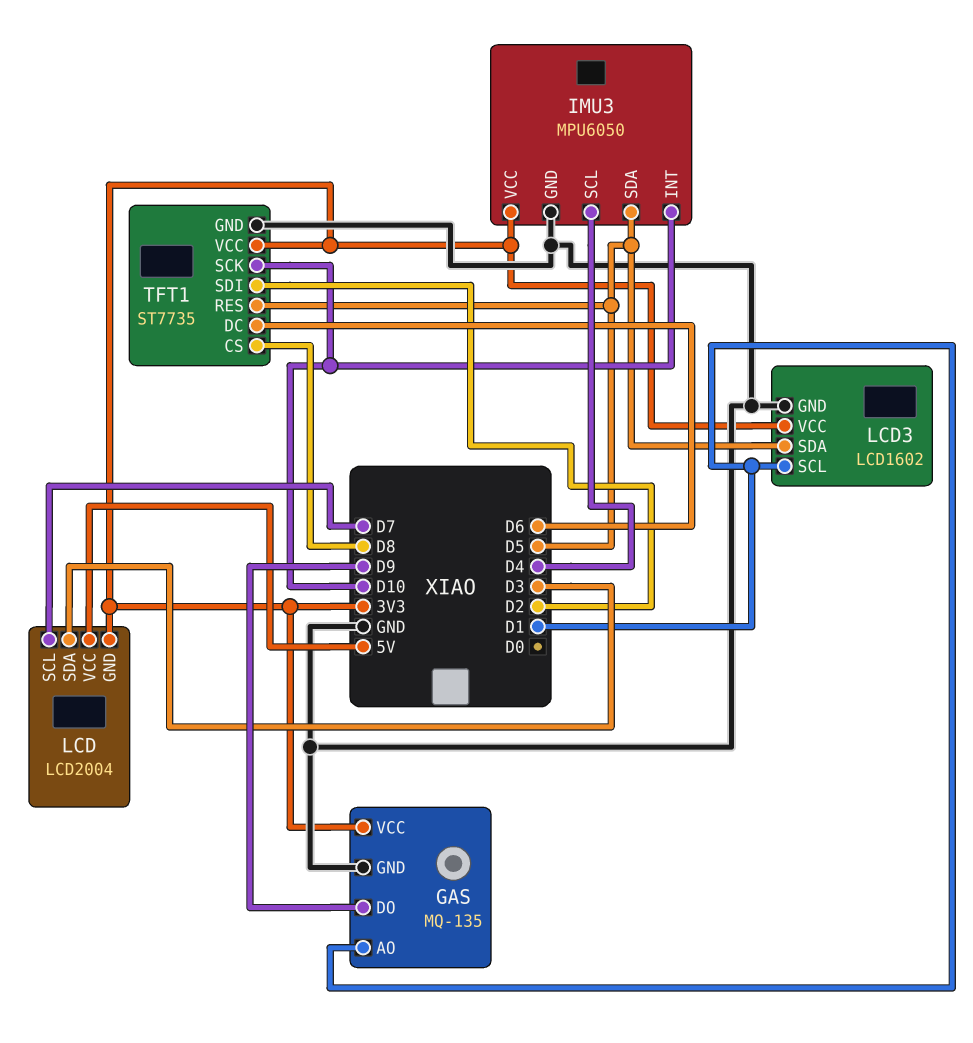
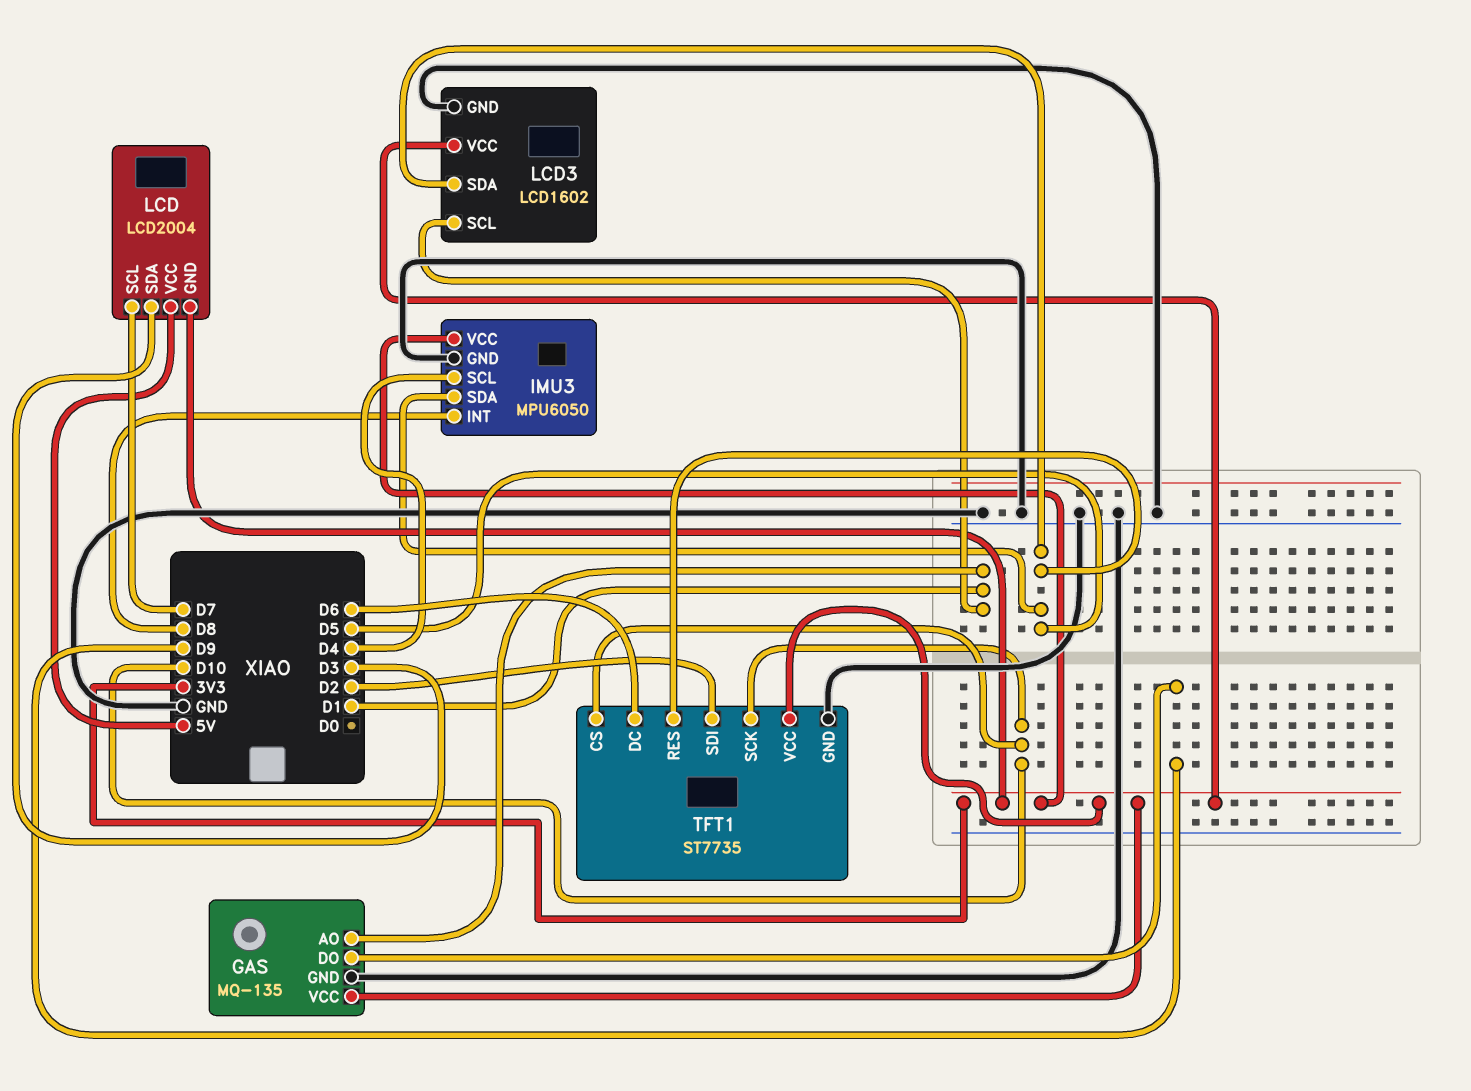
IMU3 pin INT: D10 -> D8
TFT1 pin CS: D8 -> D10

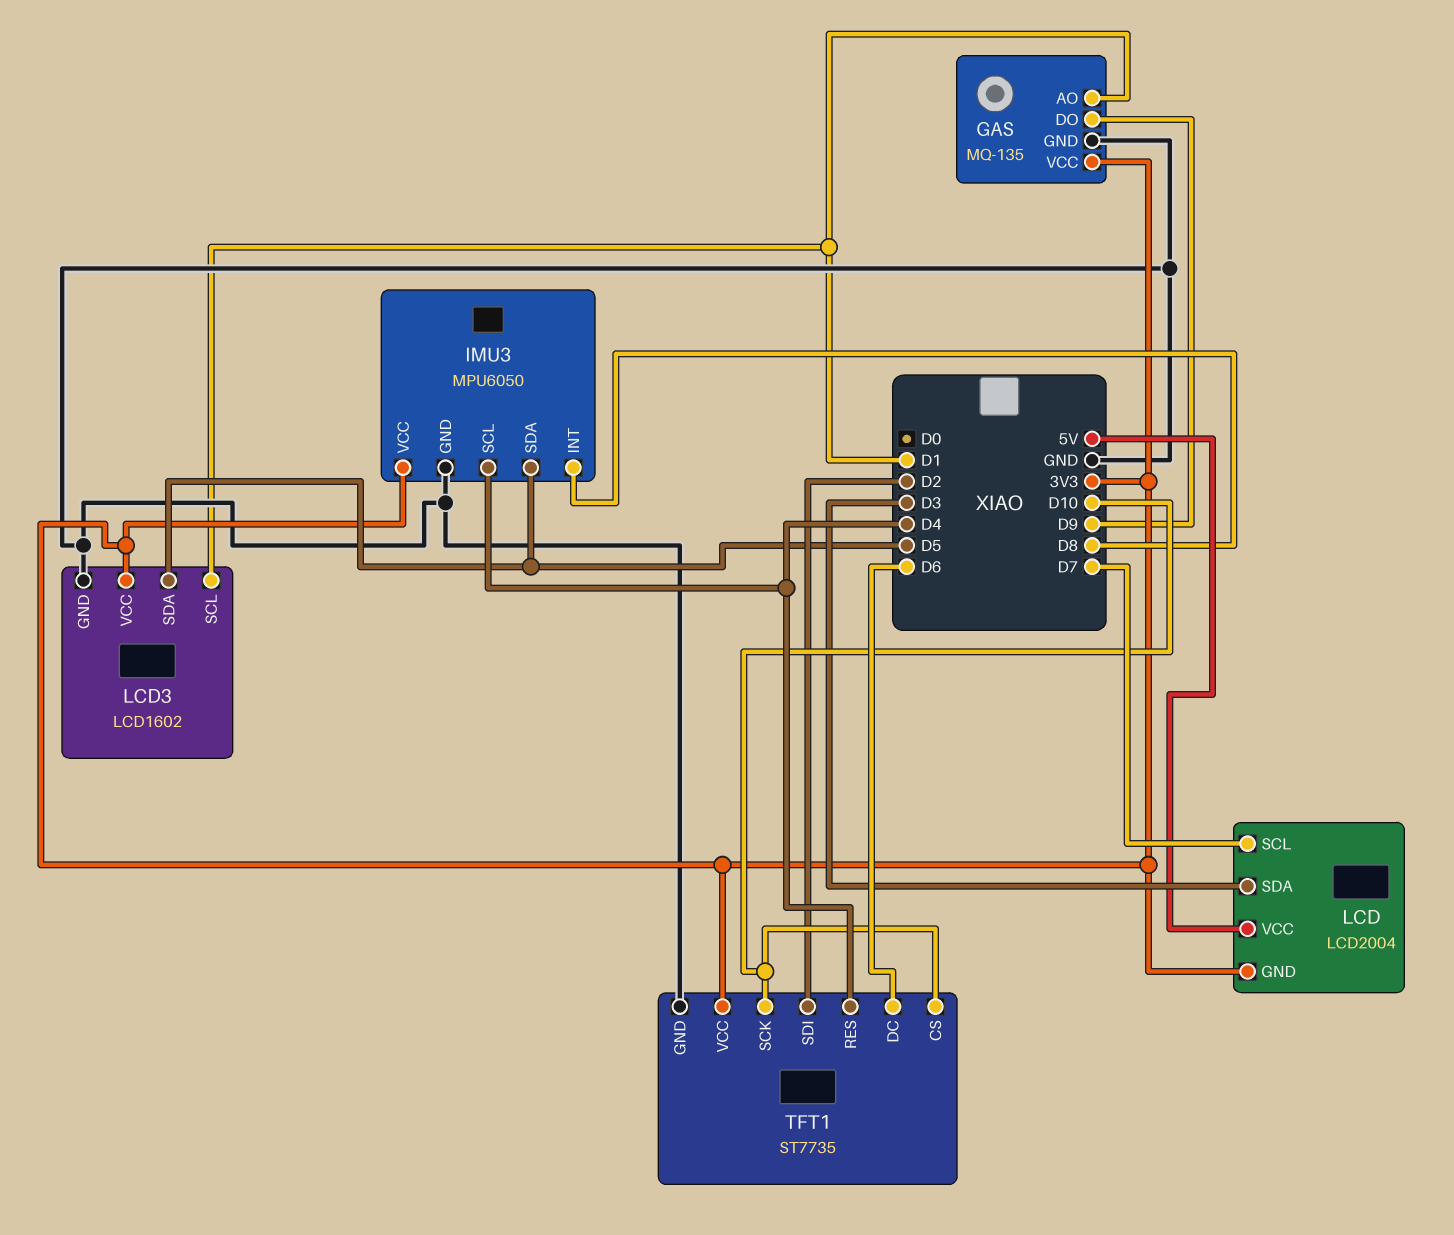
TFT1 pin RES: D5 -> D4

